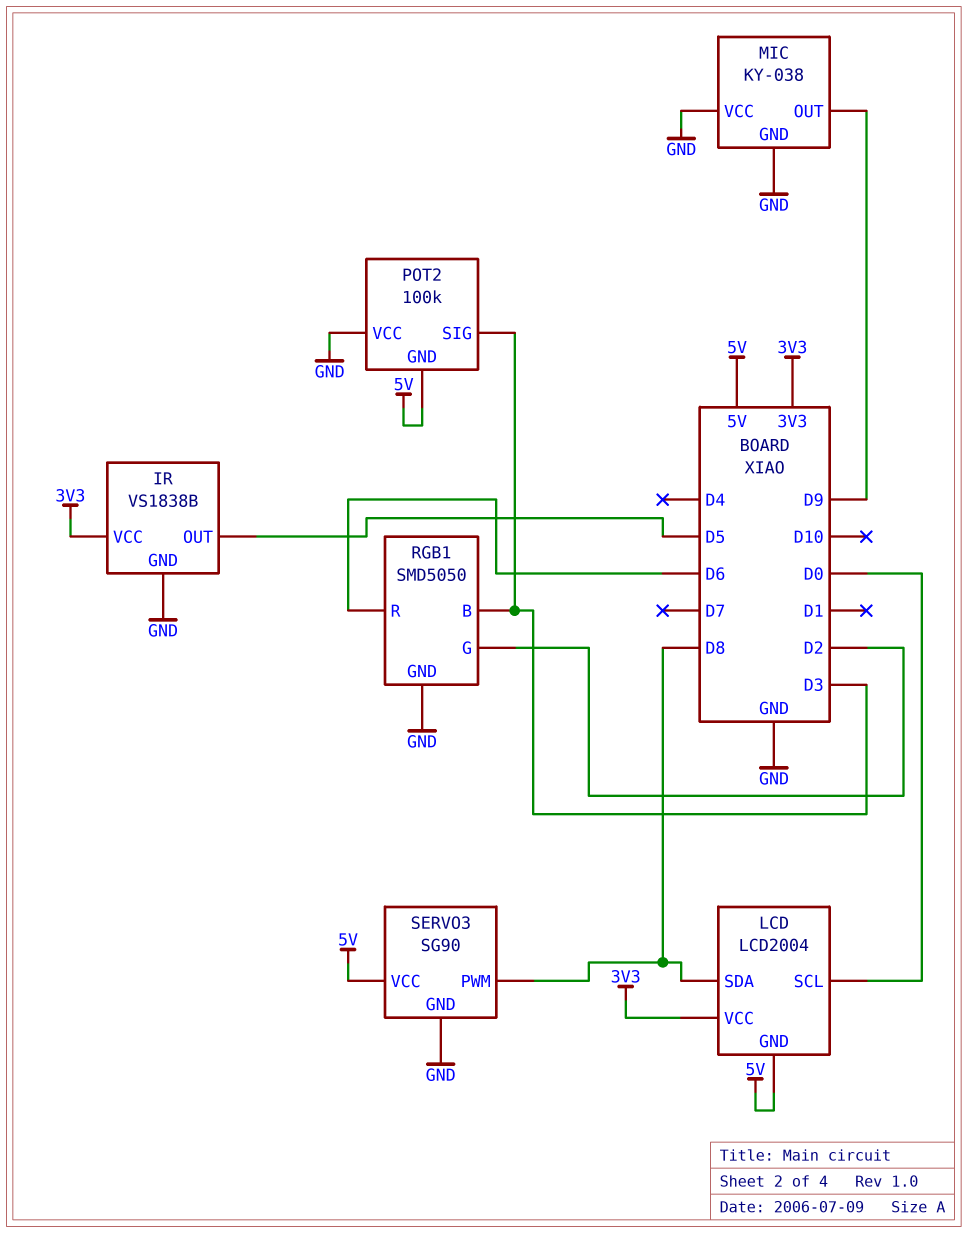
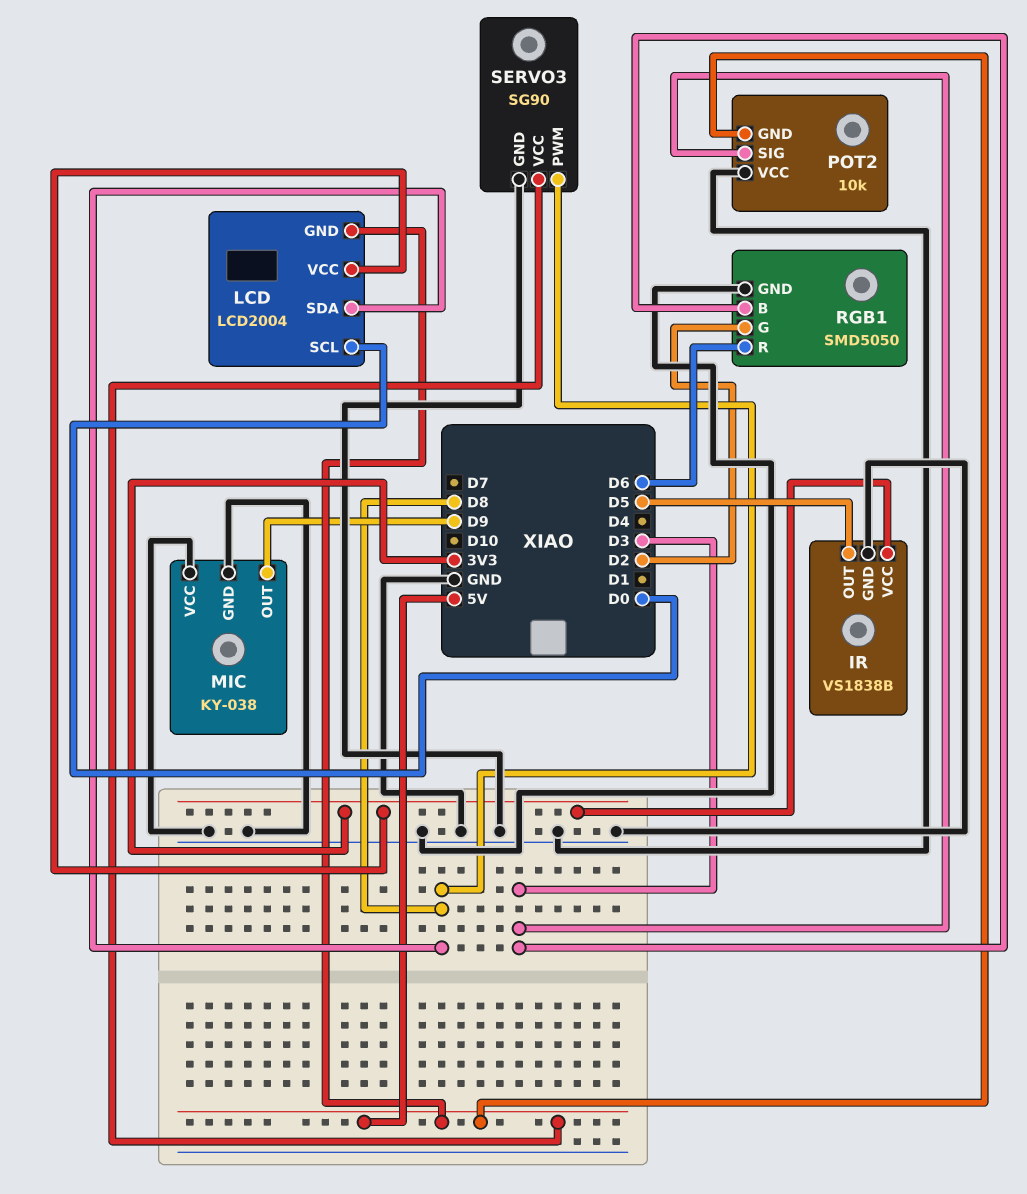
POT2: 100k -> 10k

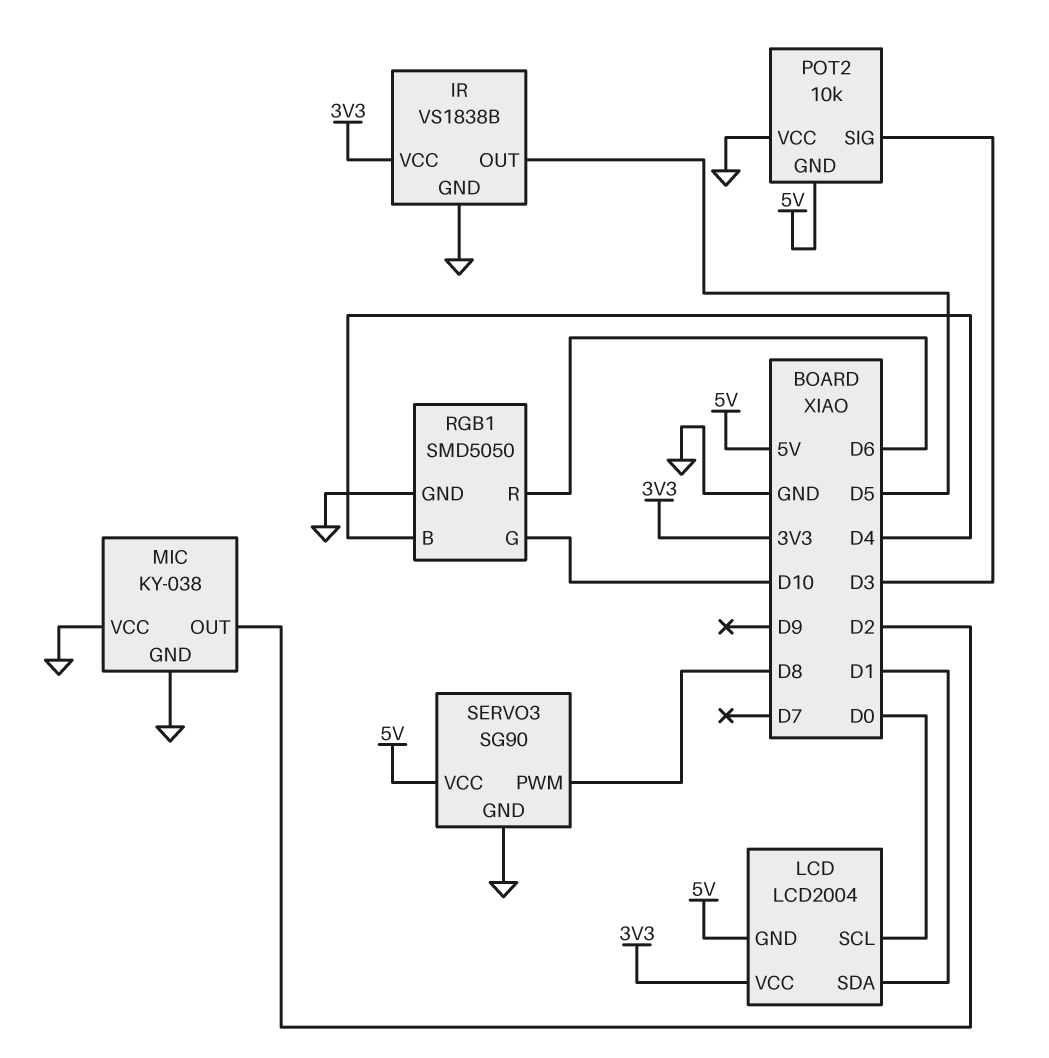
LCD pin SDA: D8 -> D1
MIC pin OUT: D9 -> D2
RGB1 pin B: D3 -> D4
RGB1 pin G: D2 -> D10

